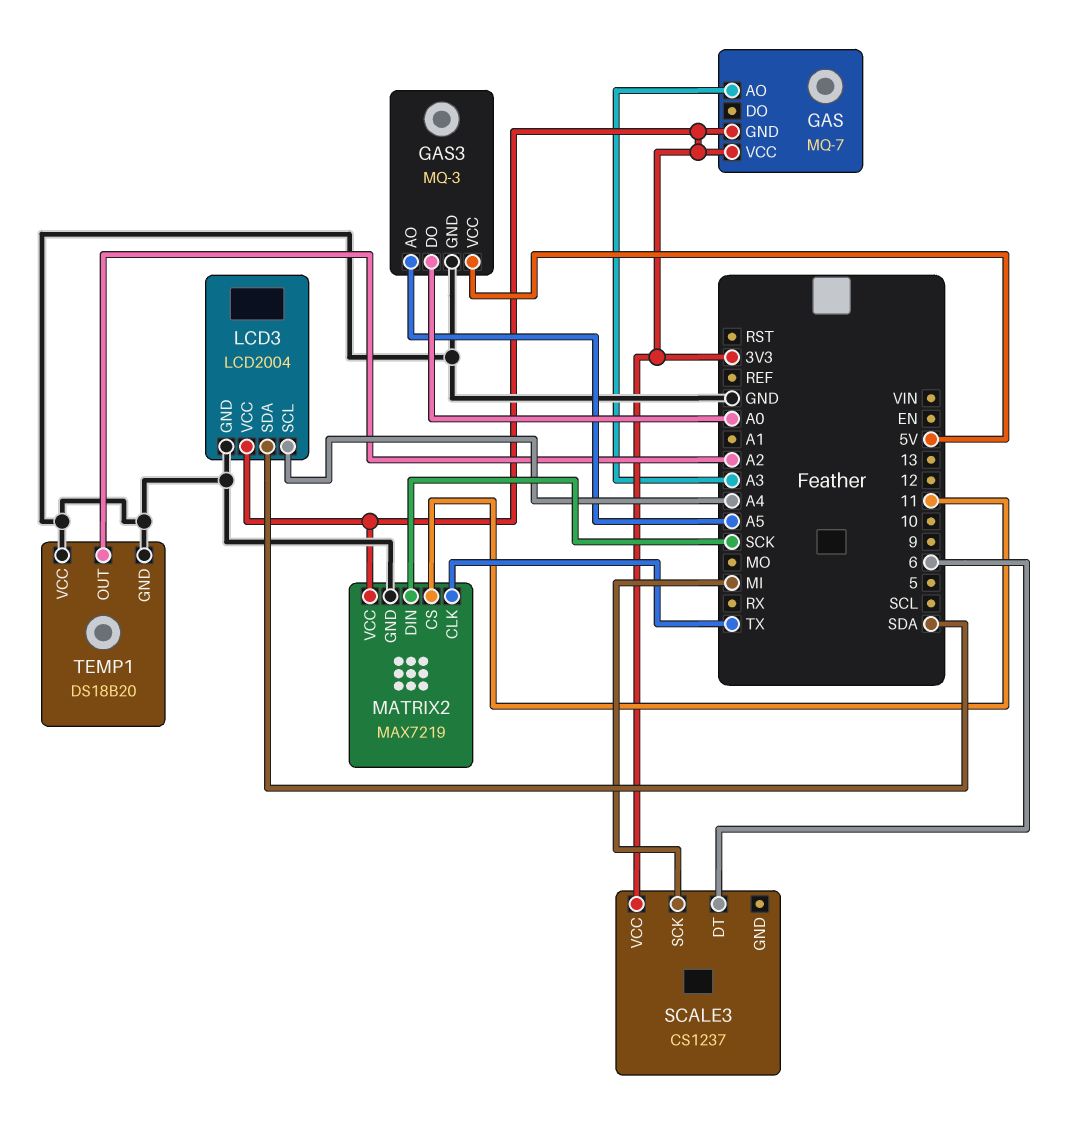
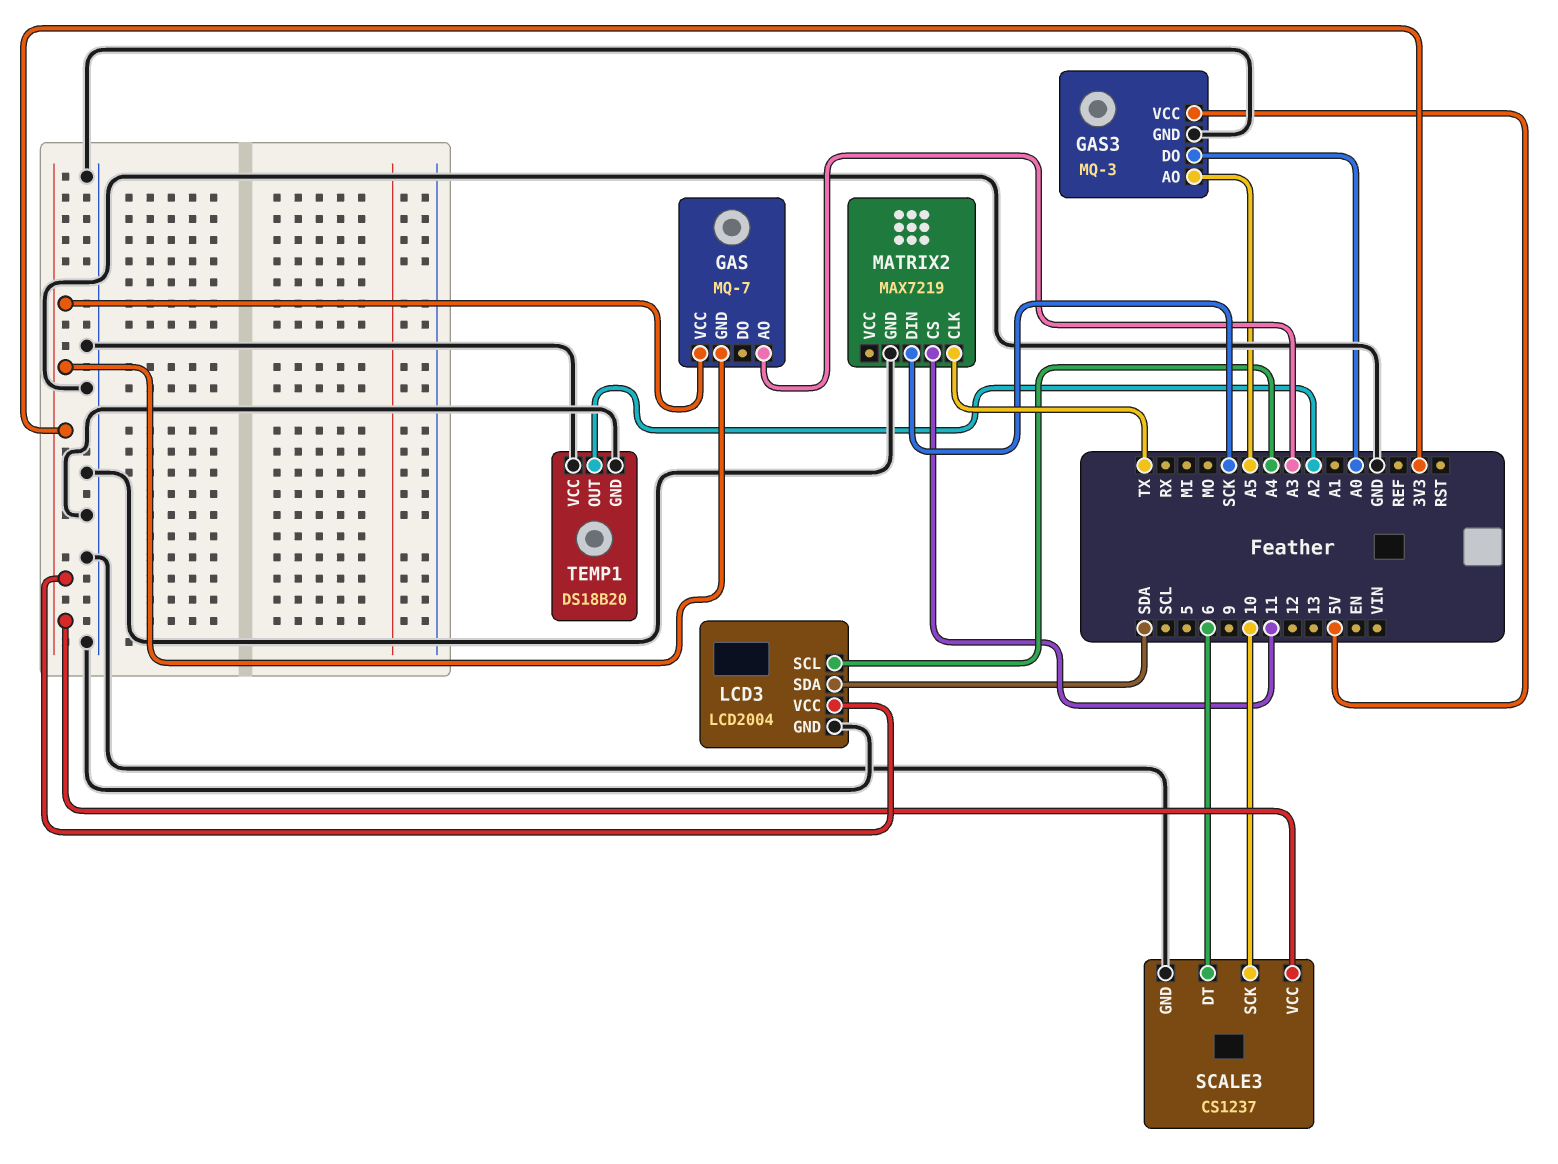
MATRIX2 pin VCC: 3V3 -> none
SCALE3 pin GND: none -> GND
SCALE3 pin SCK: MI -> 10

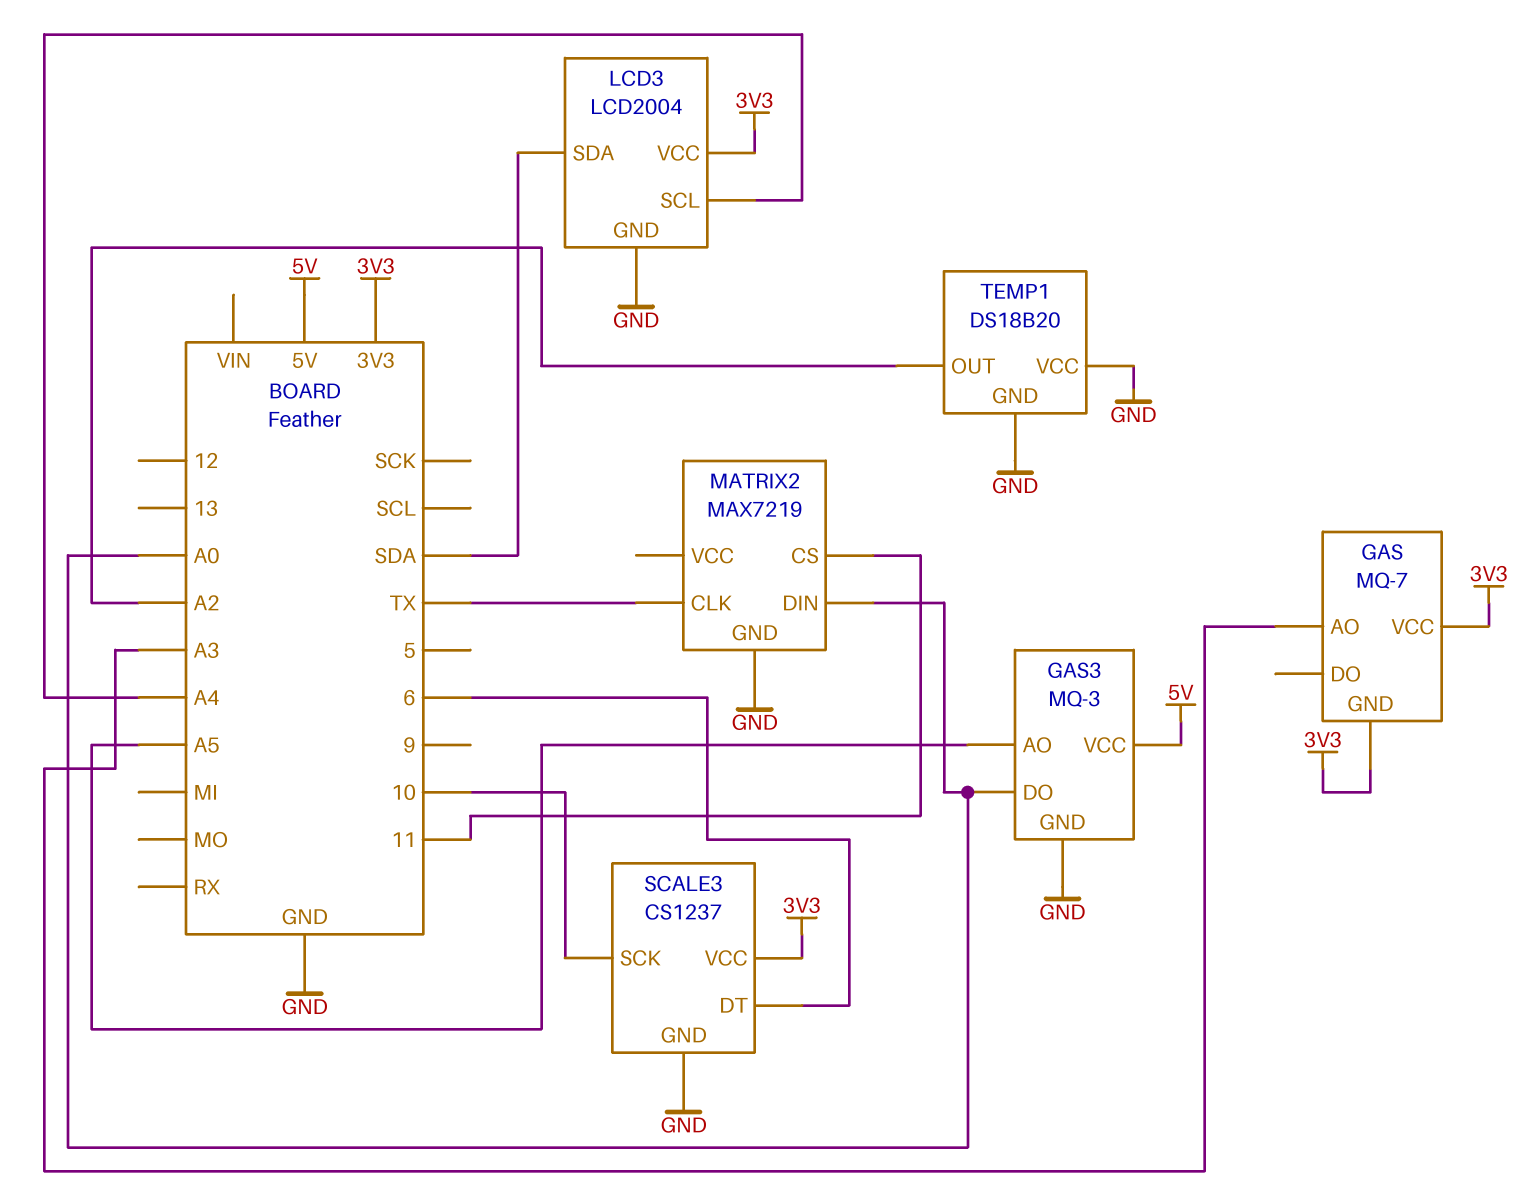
MATRIX2 pin DIN: SCK -> A0

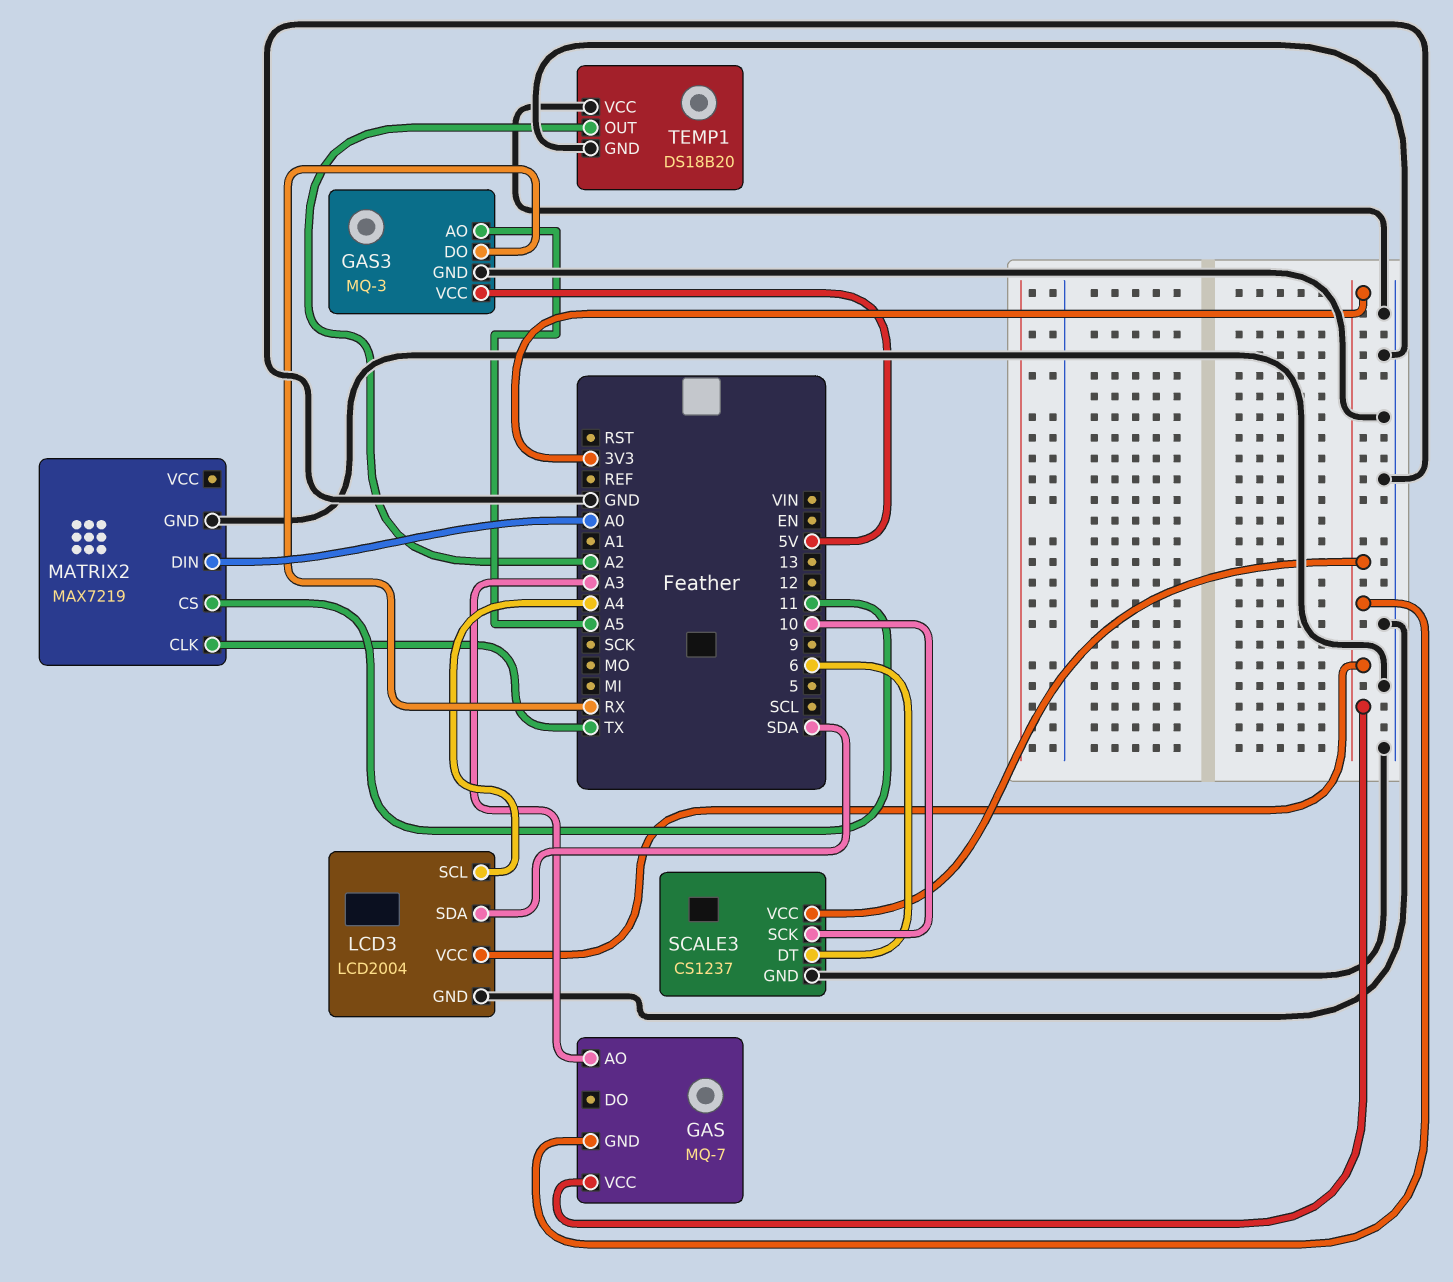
GAS3 pin DO: A0 -> RX

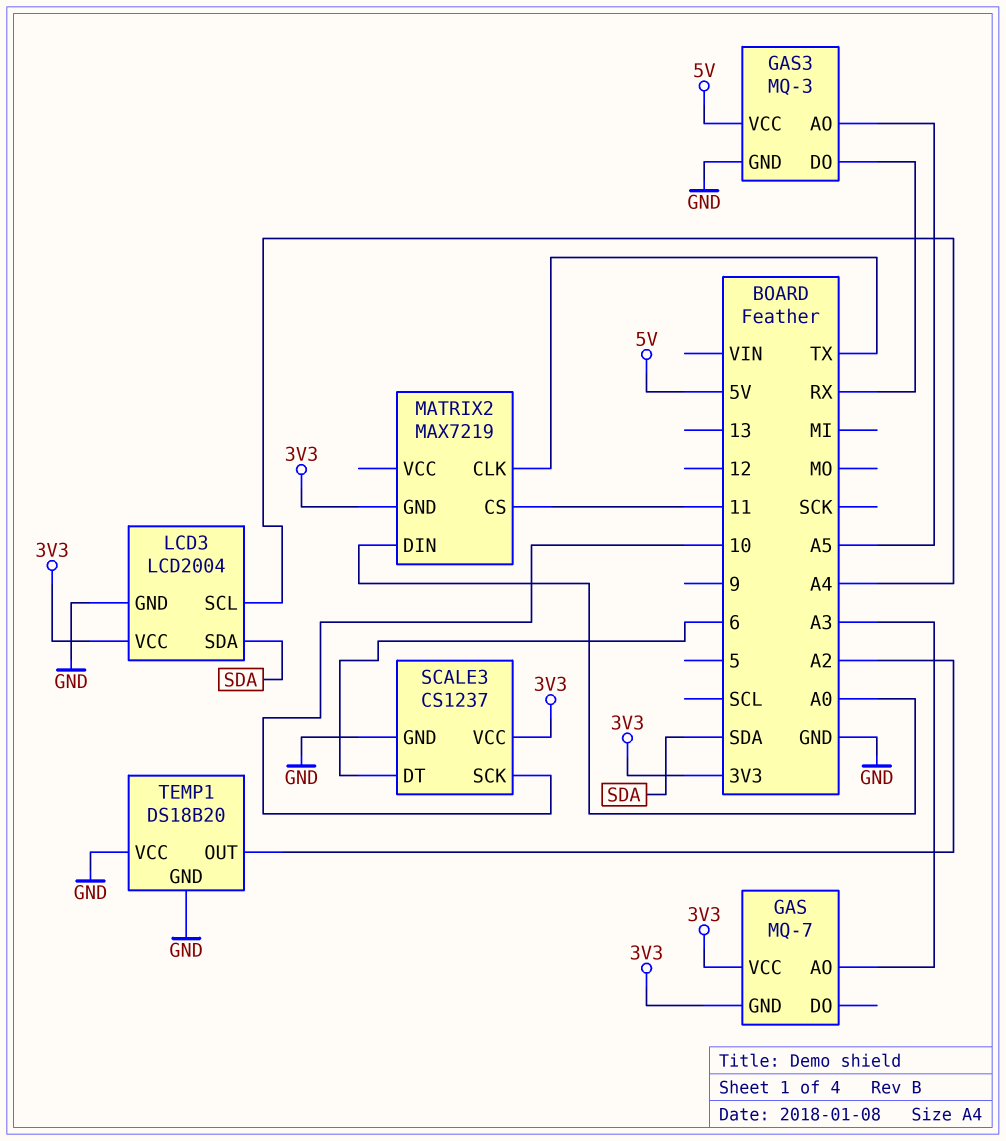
MATRIX2 pin GND: GND -> 3V3

